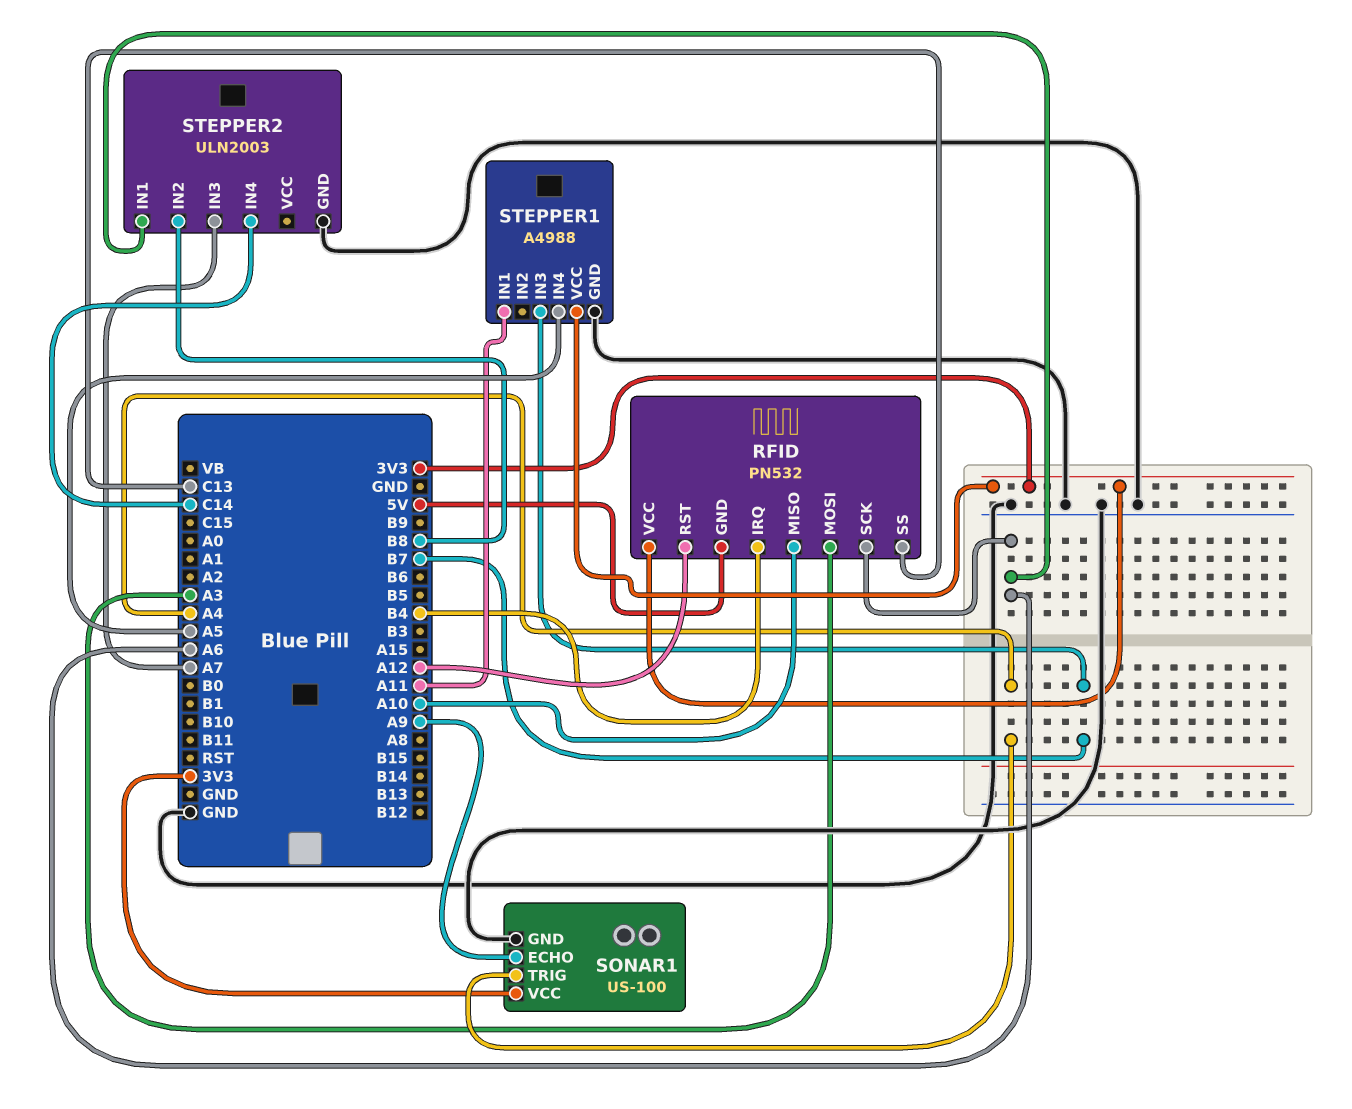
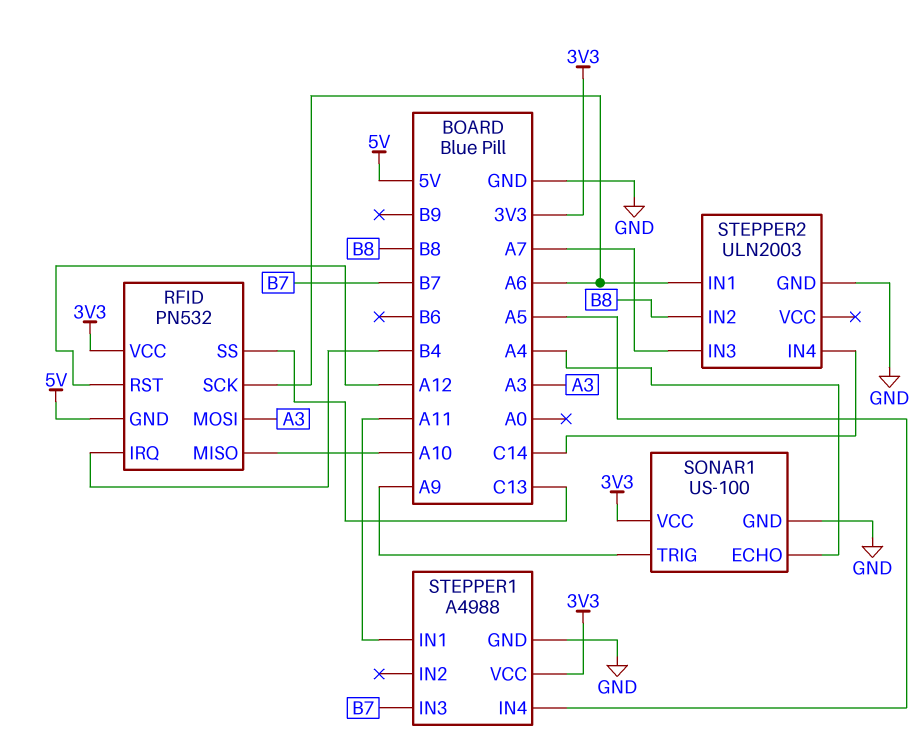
SONAR1 pin ECHO: A9 -> A4
SONAR1 pin TRIG: A4 -> A9

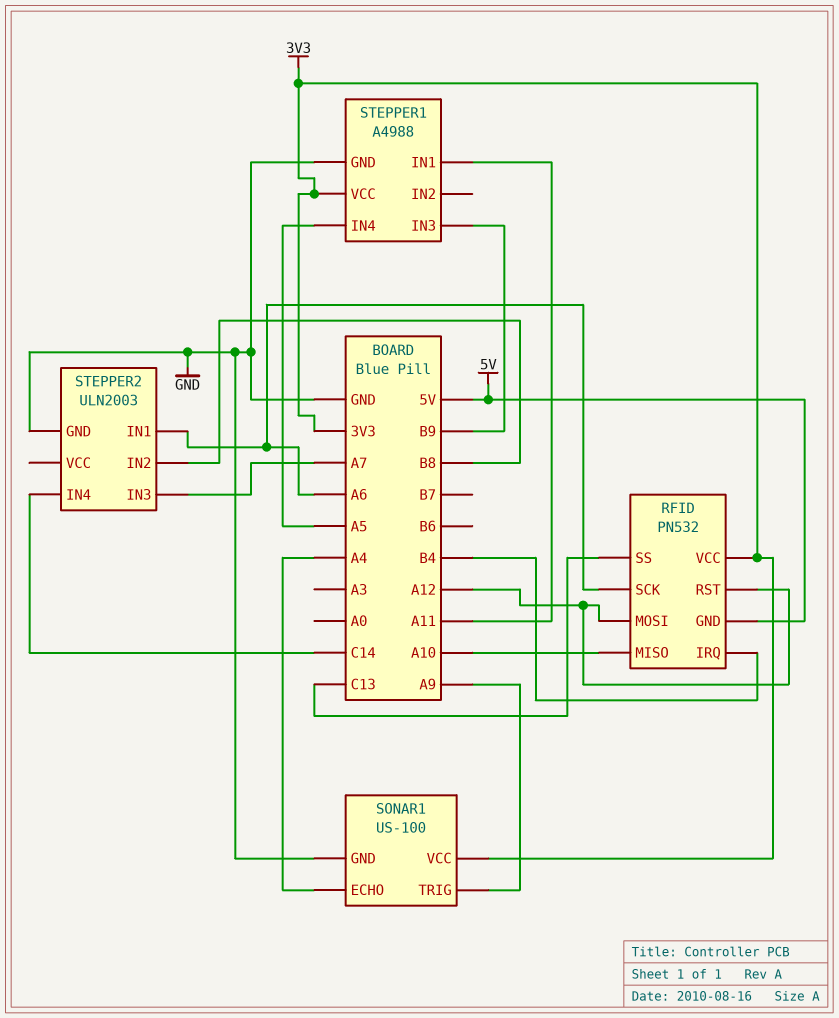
RFID pin MOSI: A3 -> A12
STEPPER1 pin IN3: B7 -> B9

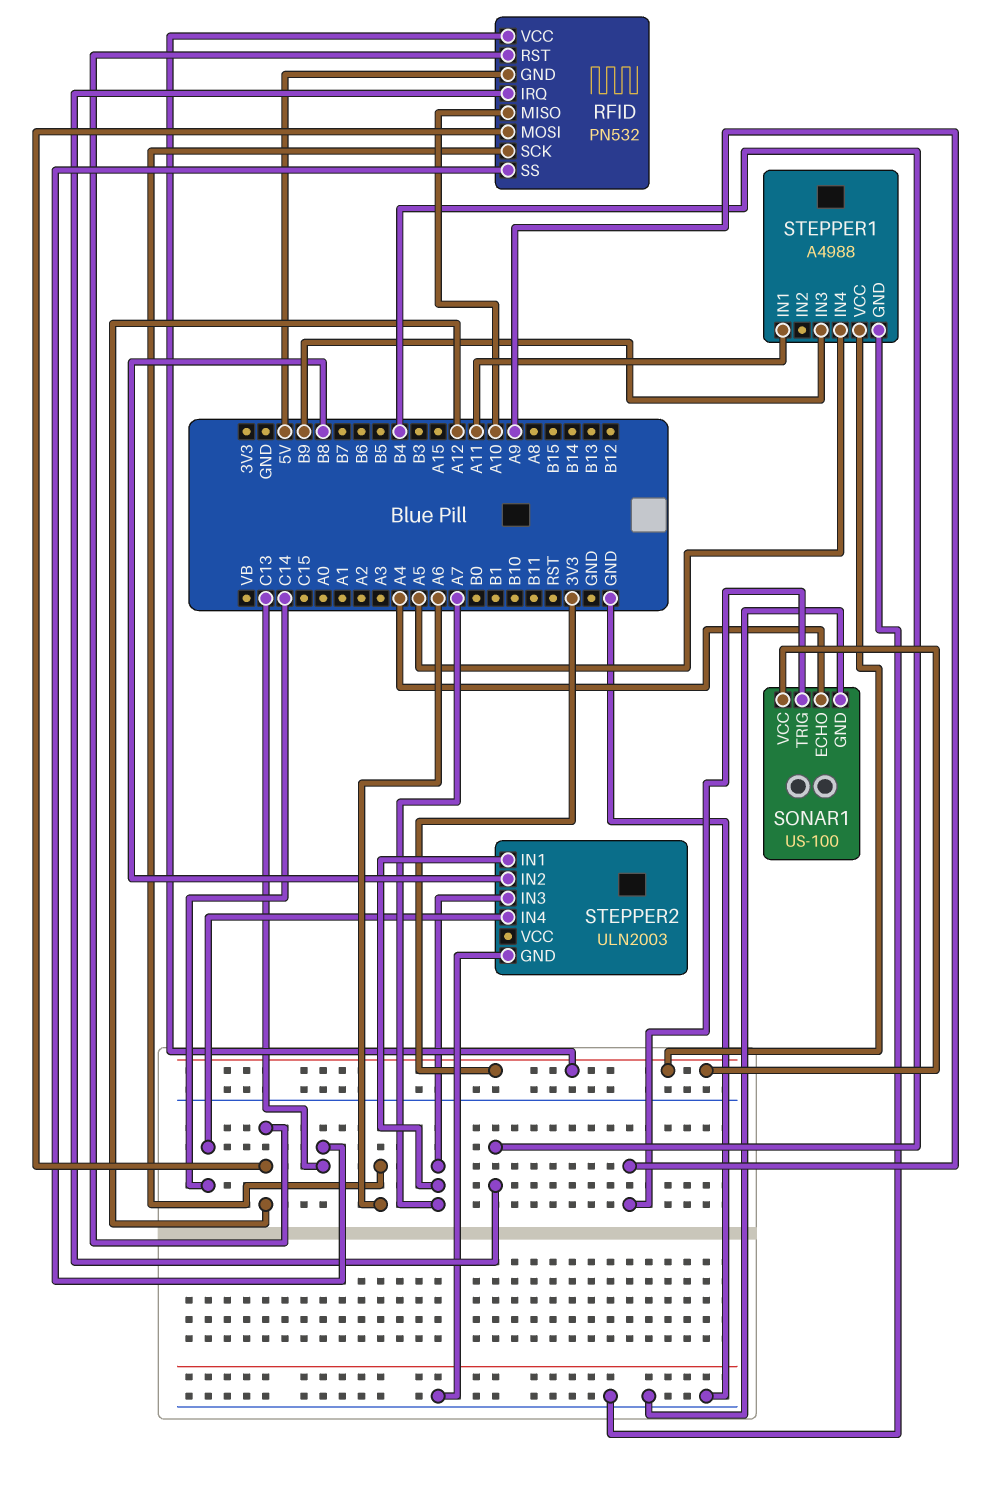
STEPPER2 pin IN1: A6 -> A7

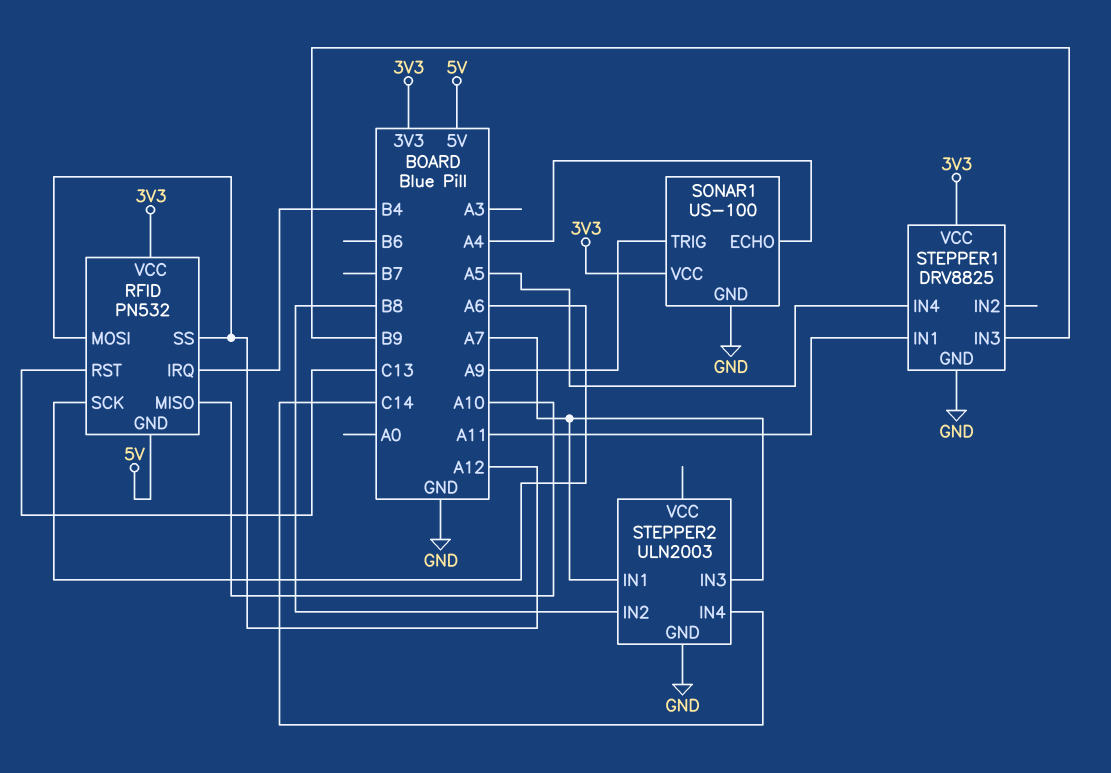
RFID pin RST: A12 -> C13
RFID pin SS: C13 -> A12
STEPPER1: A4988 -> DRV8825

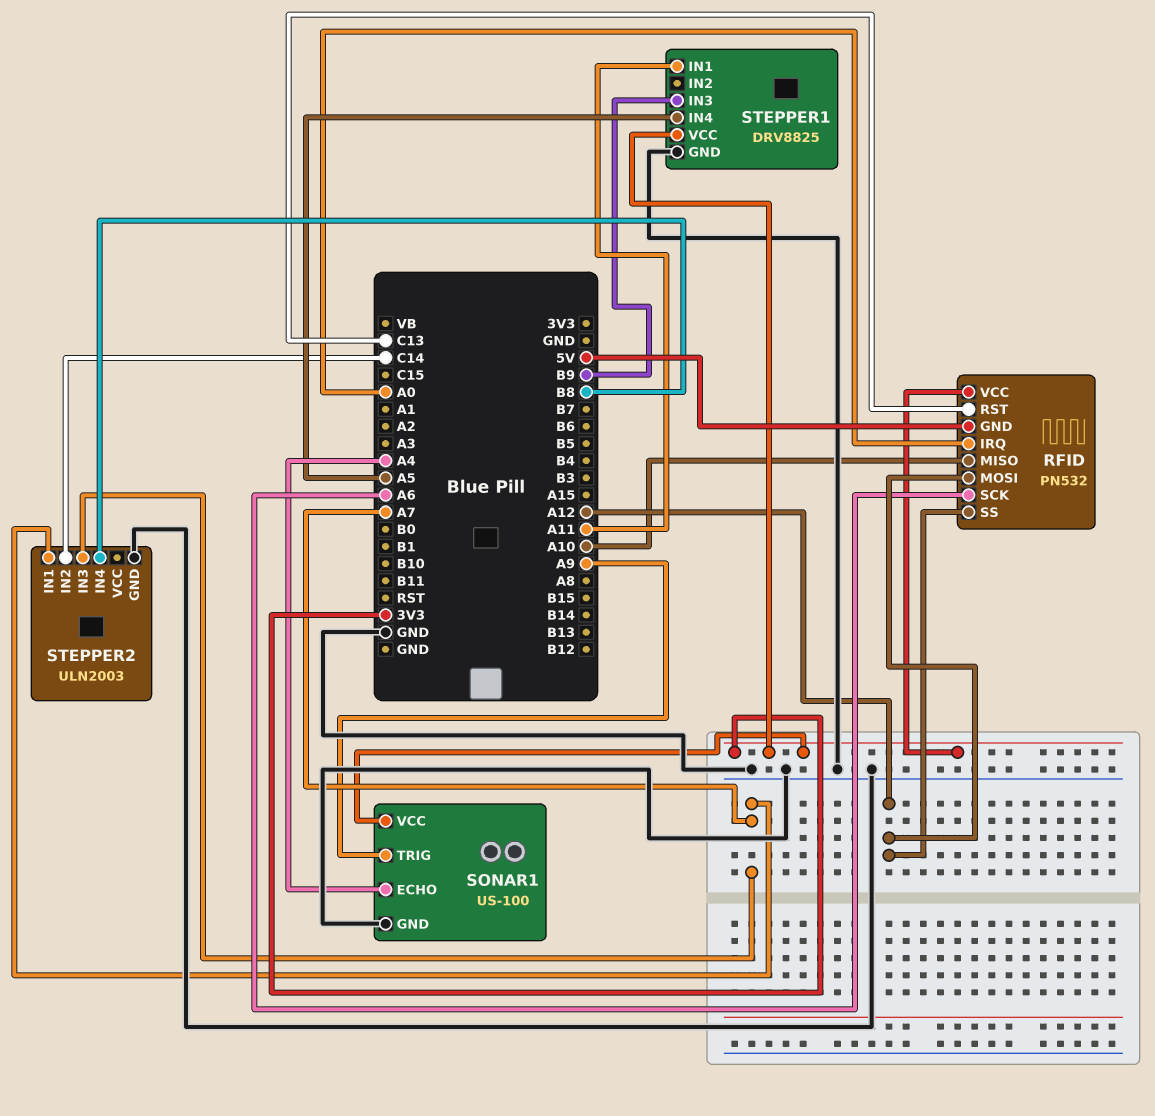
RFID pin IRQ: B4 -> A0
STEPPER2 pin IN2: B8 -> C14
STEPPER2 pin IN4: C14 -> B8

